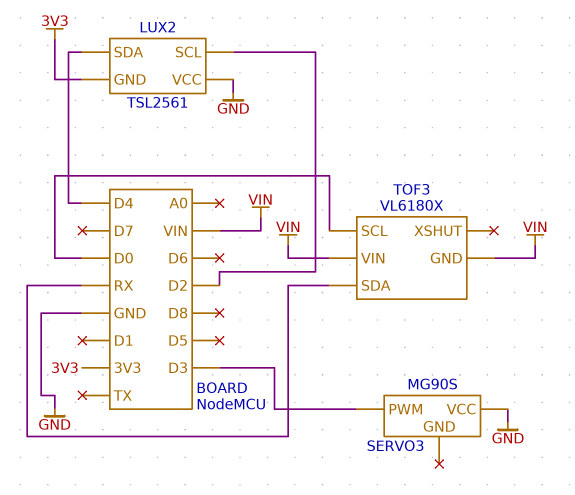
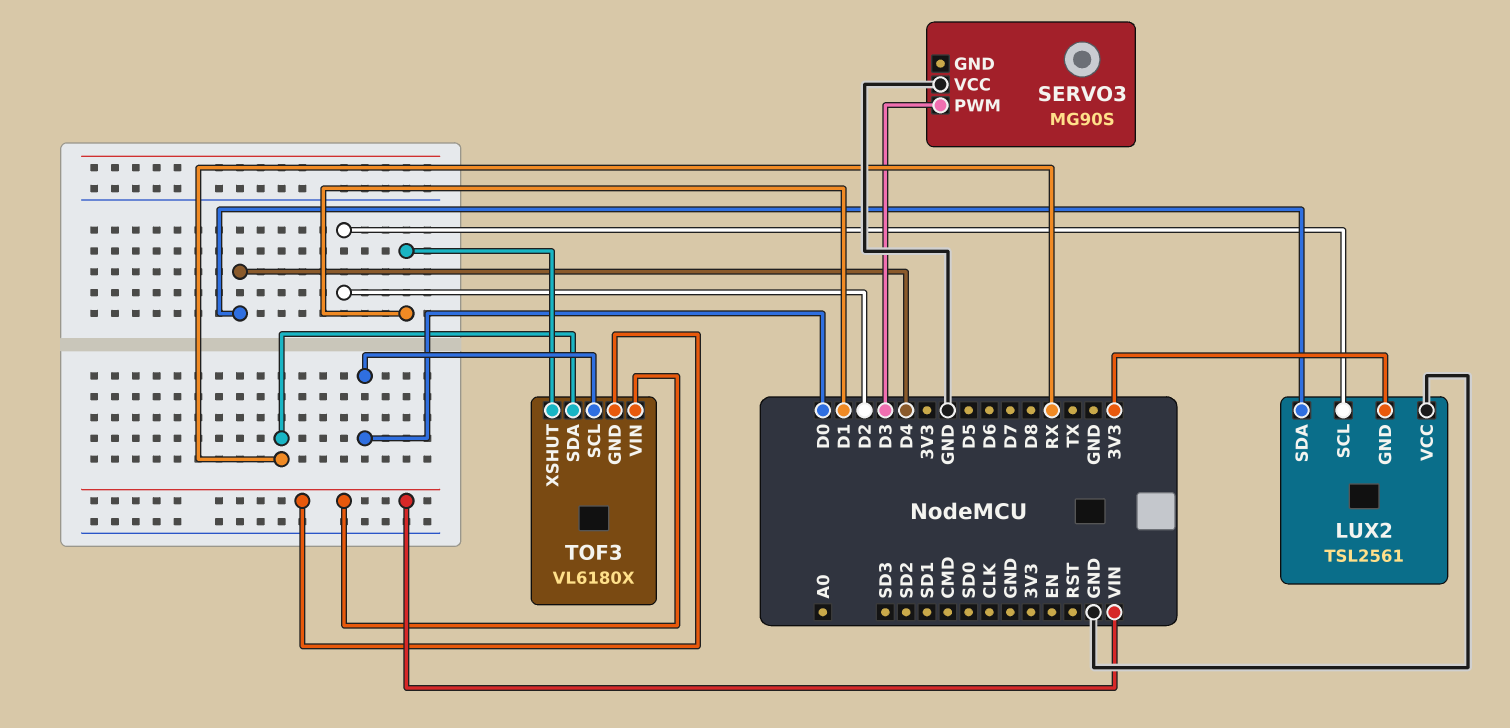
TOF3 pin XSHUT: none -> D1

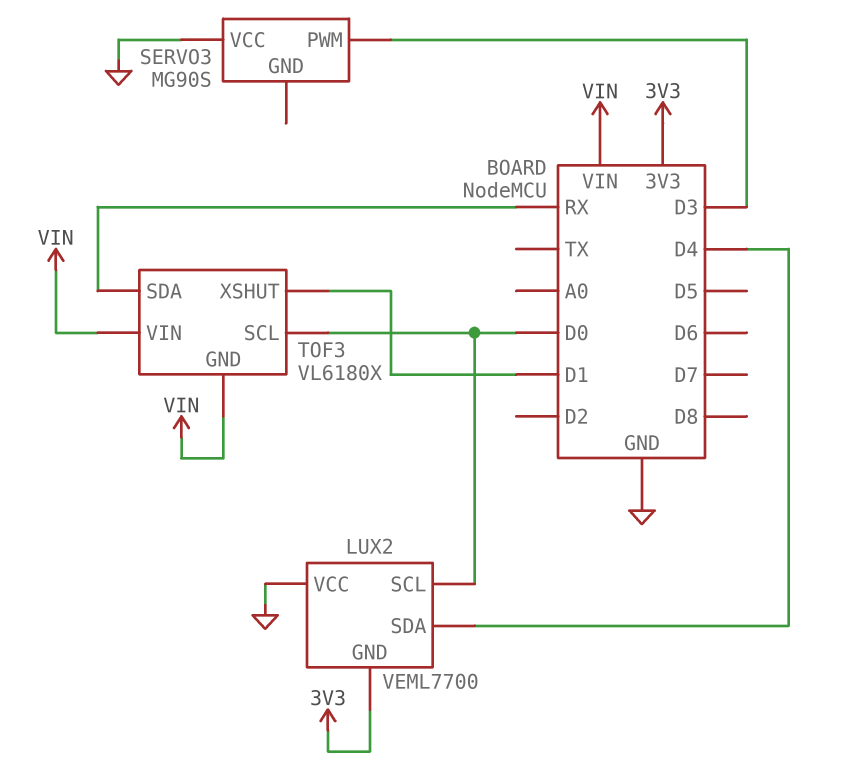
LUX2: TSL2561 -> VEML7700
LUX2 pin SCL: D2 -> D0

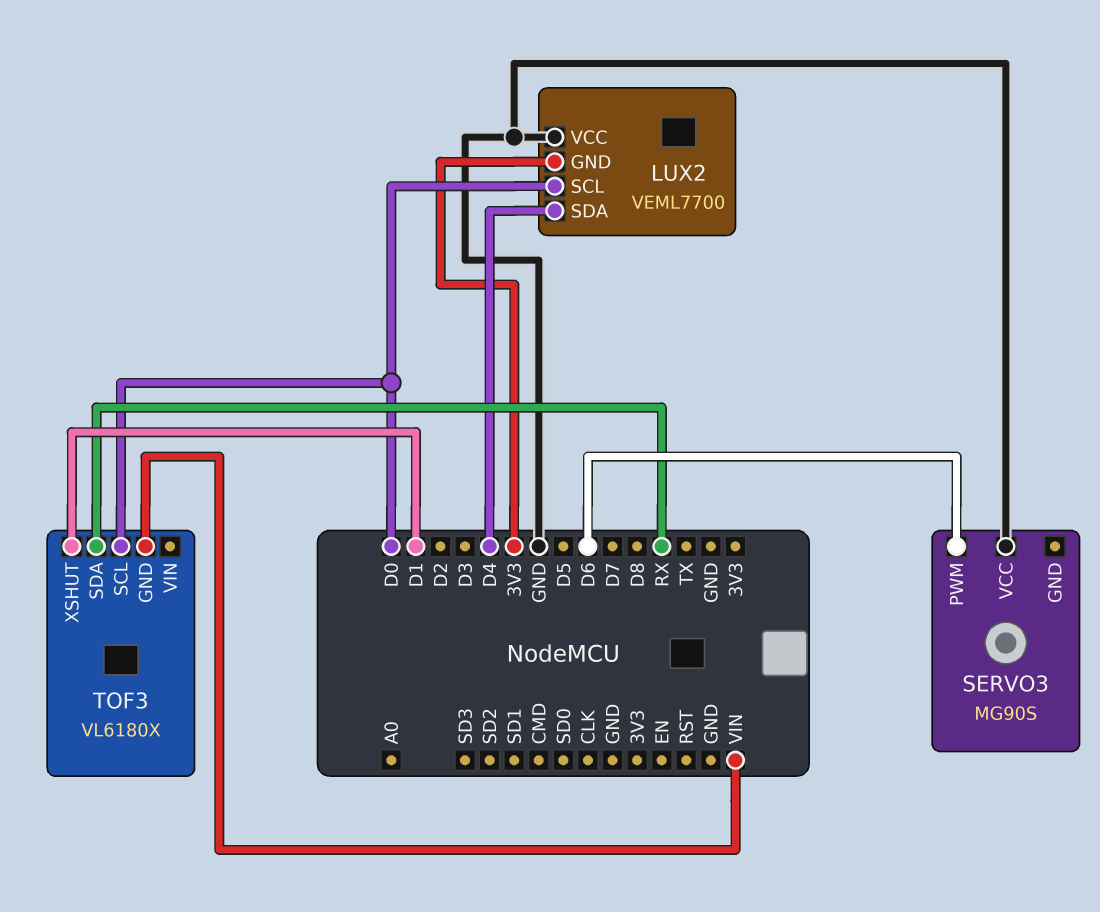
SERVO3 pin PWM: D3 -> D6
TOF3 pin VIN: VIN -> none

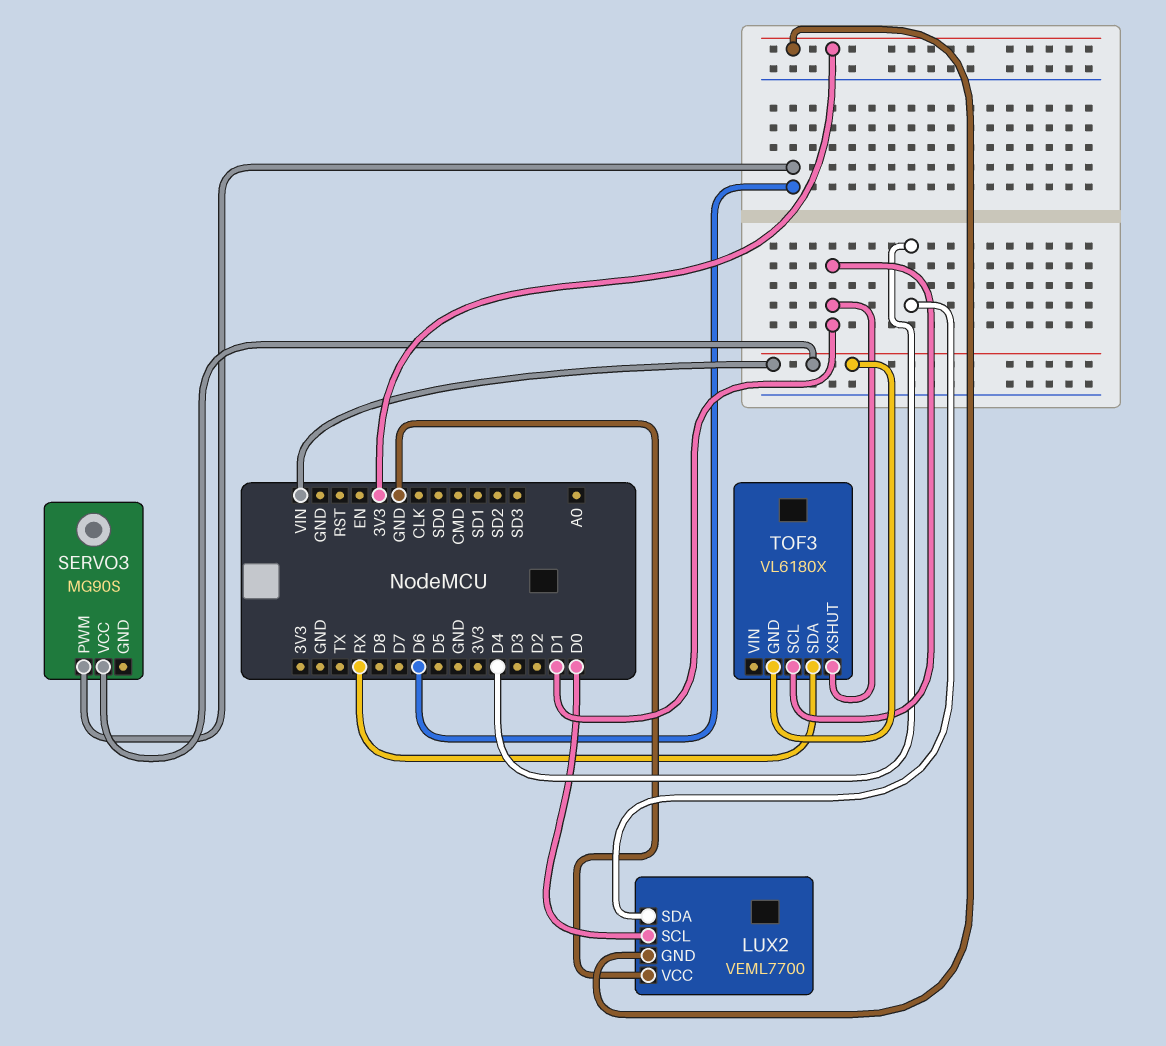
SERVO3 pin VCC: GND -> VIN
TOF3 pin SCL: D0 -> D1

